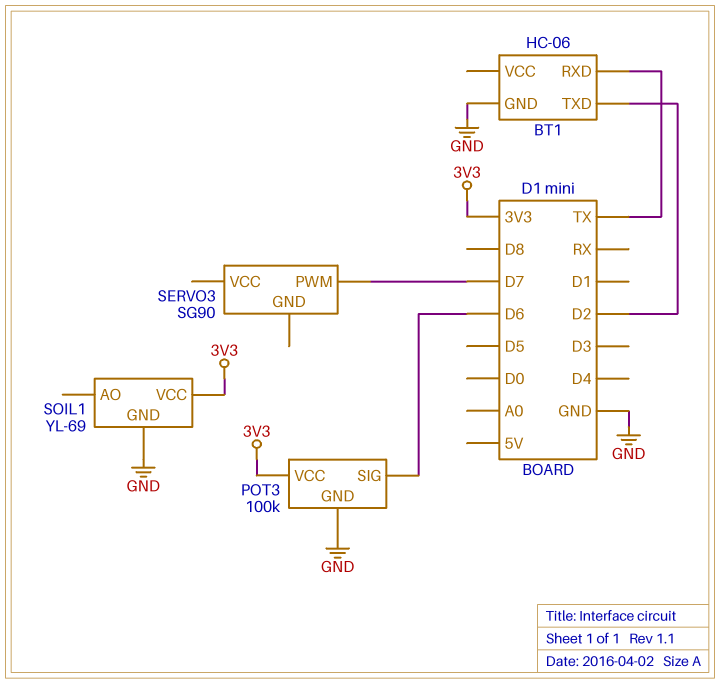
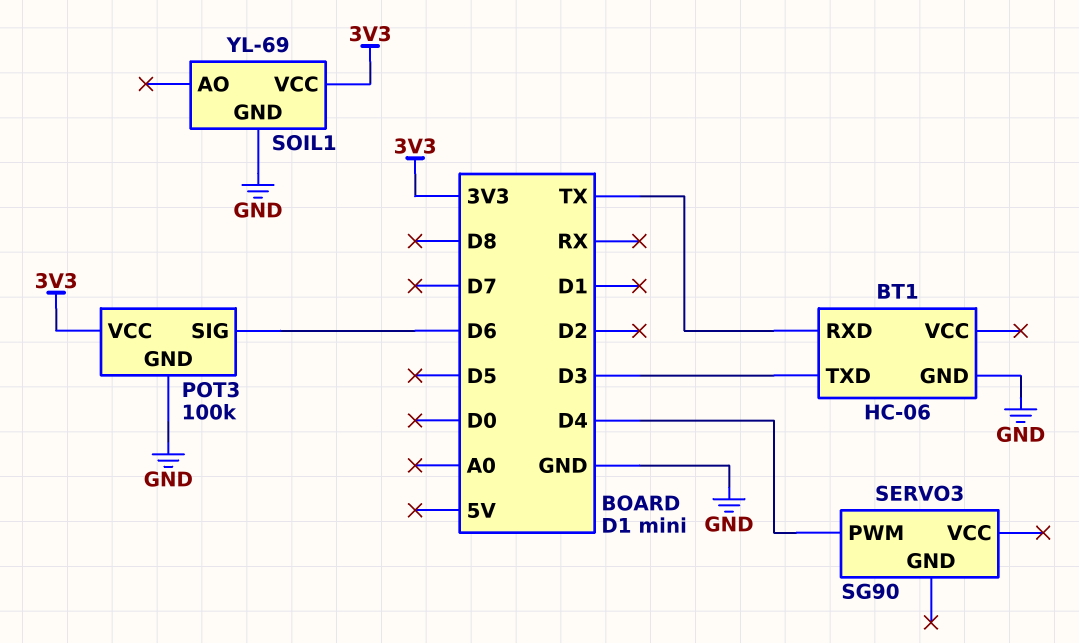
BT1 pin TXD: D2 -> D3
SERVO3 pin PWM: D7 -> D4

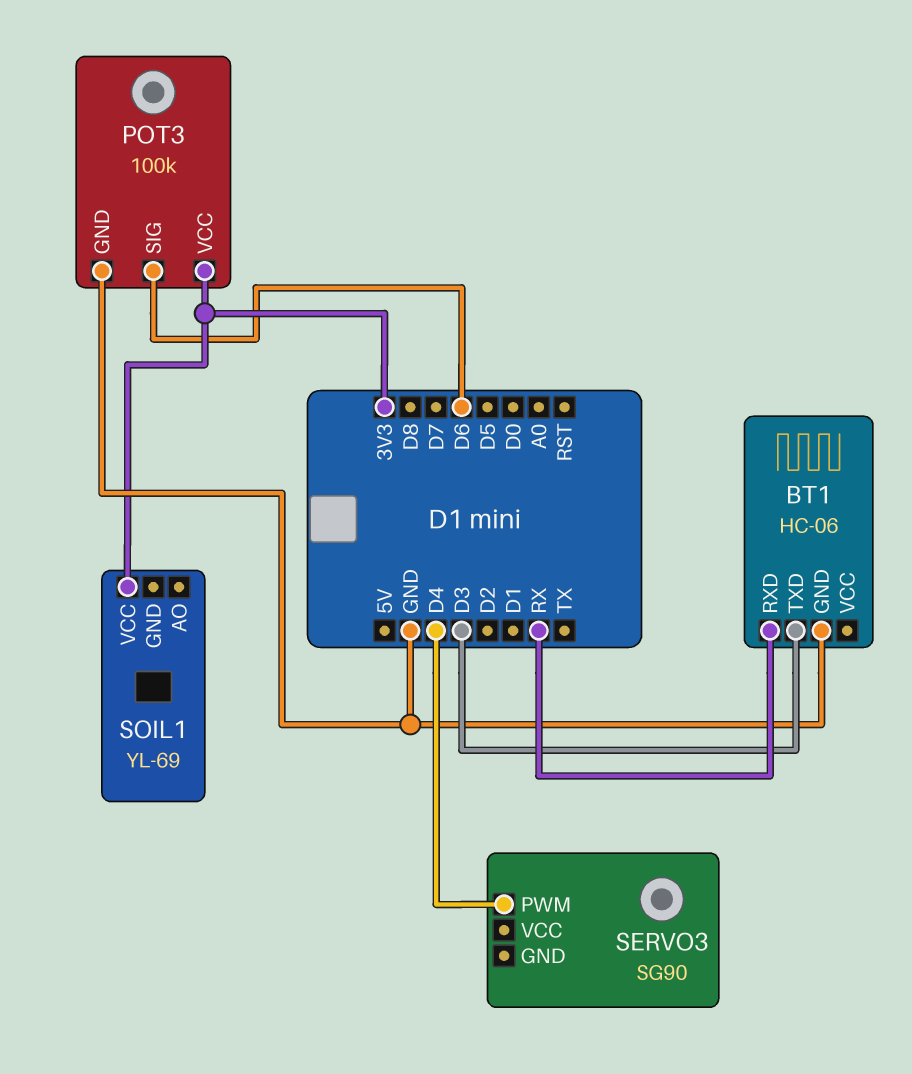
BT1 pin RXD: TX -> RX
SOIL1 pin GND: GND -> none

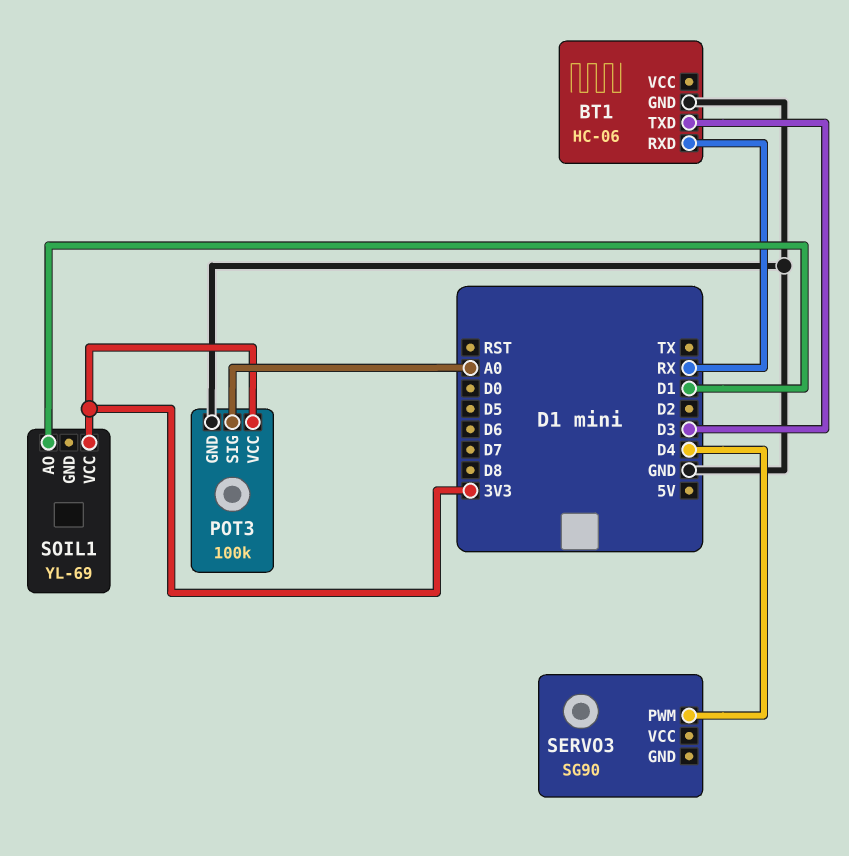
POT3 pin SIG: D6 -> A0
SOIL1 pin AO: none -> D1

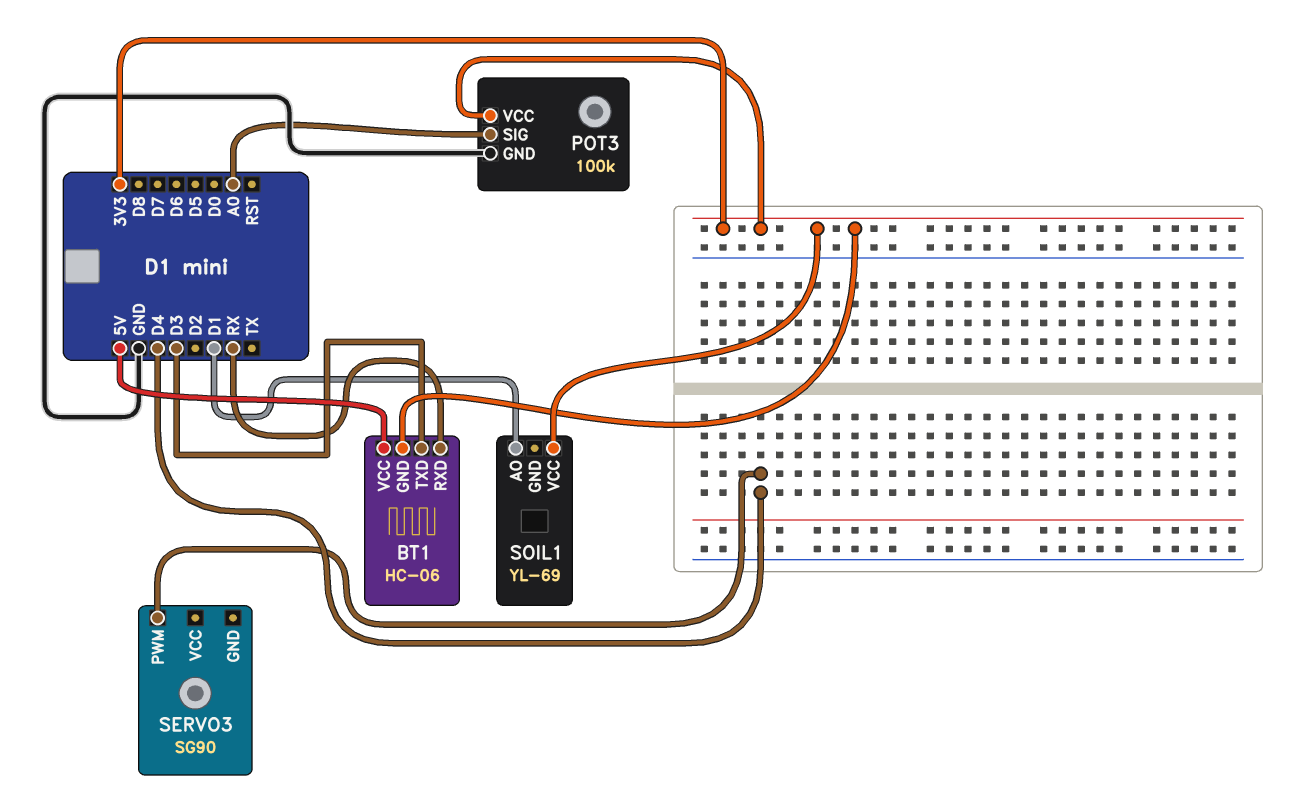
BT1 pin GND: GND -> 3V3
BT1 pin VCC: none -> 5V

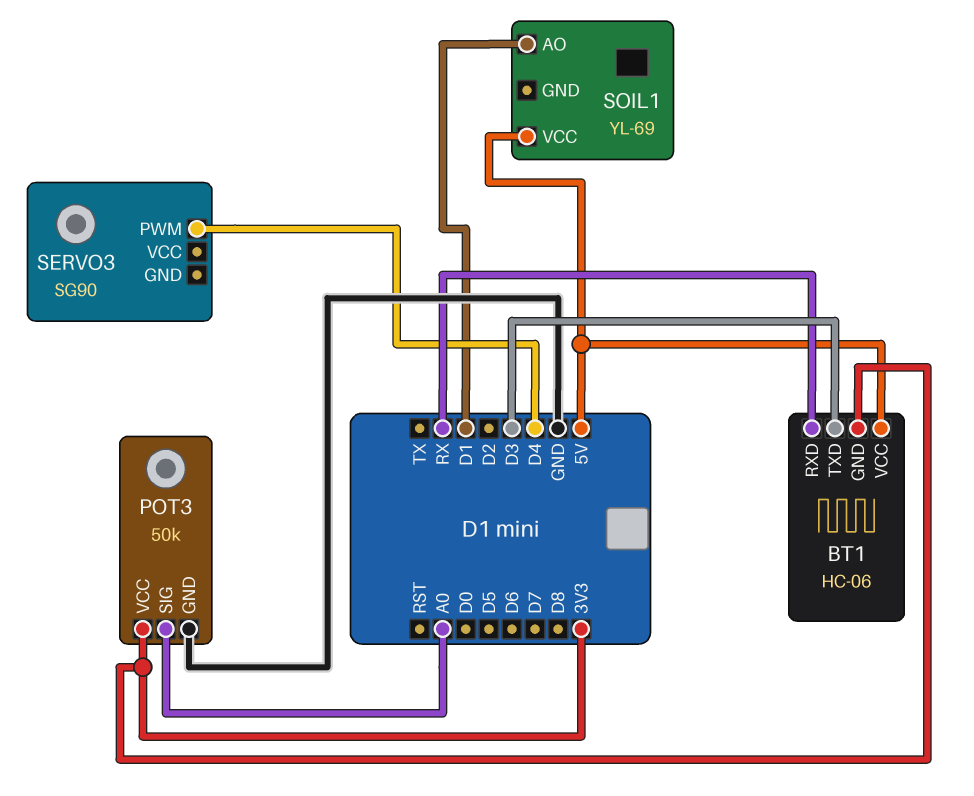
POT3: 100k -> 50k
SOIL1 pin VCC: 3V3 -> 5V

